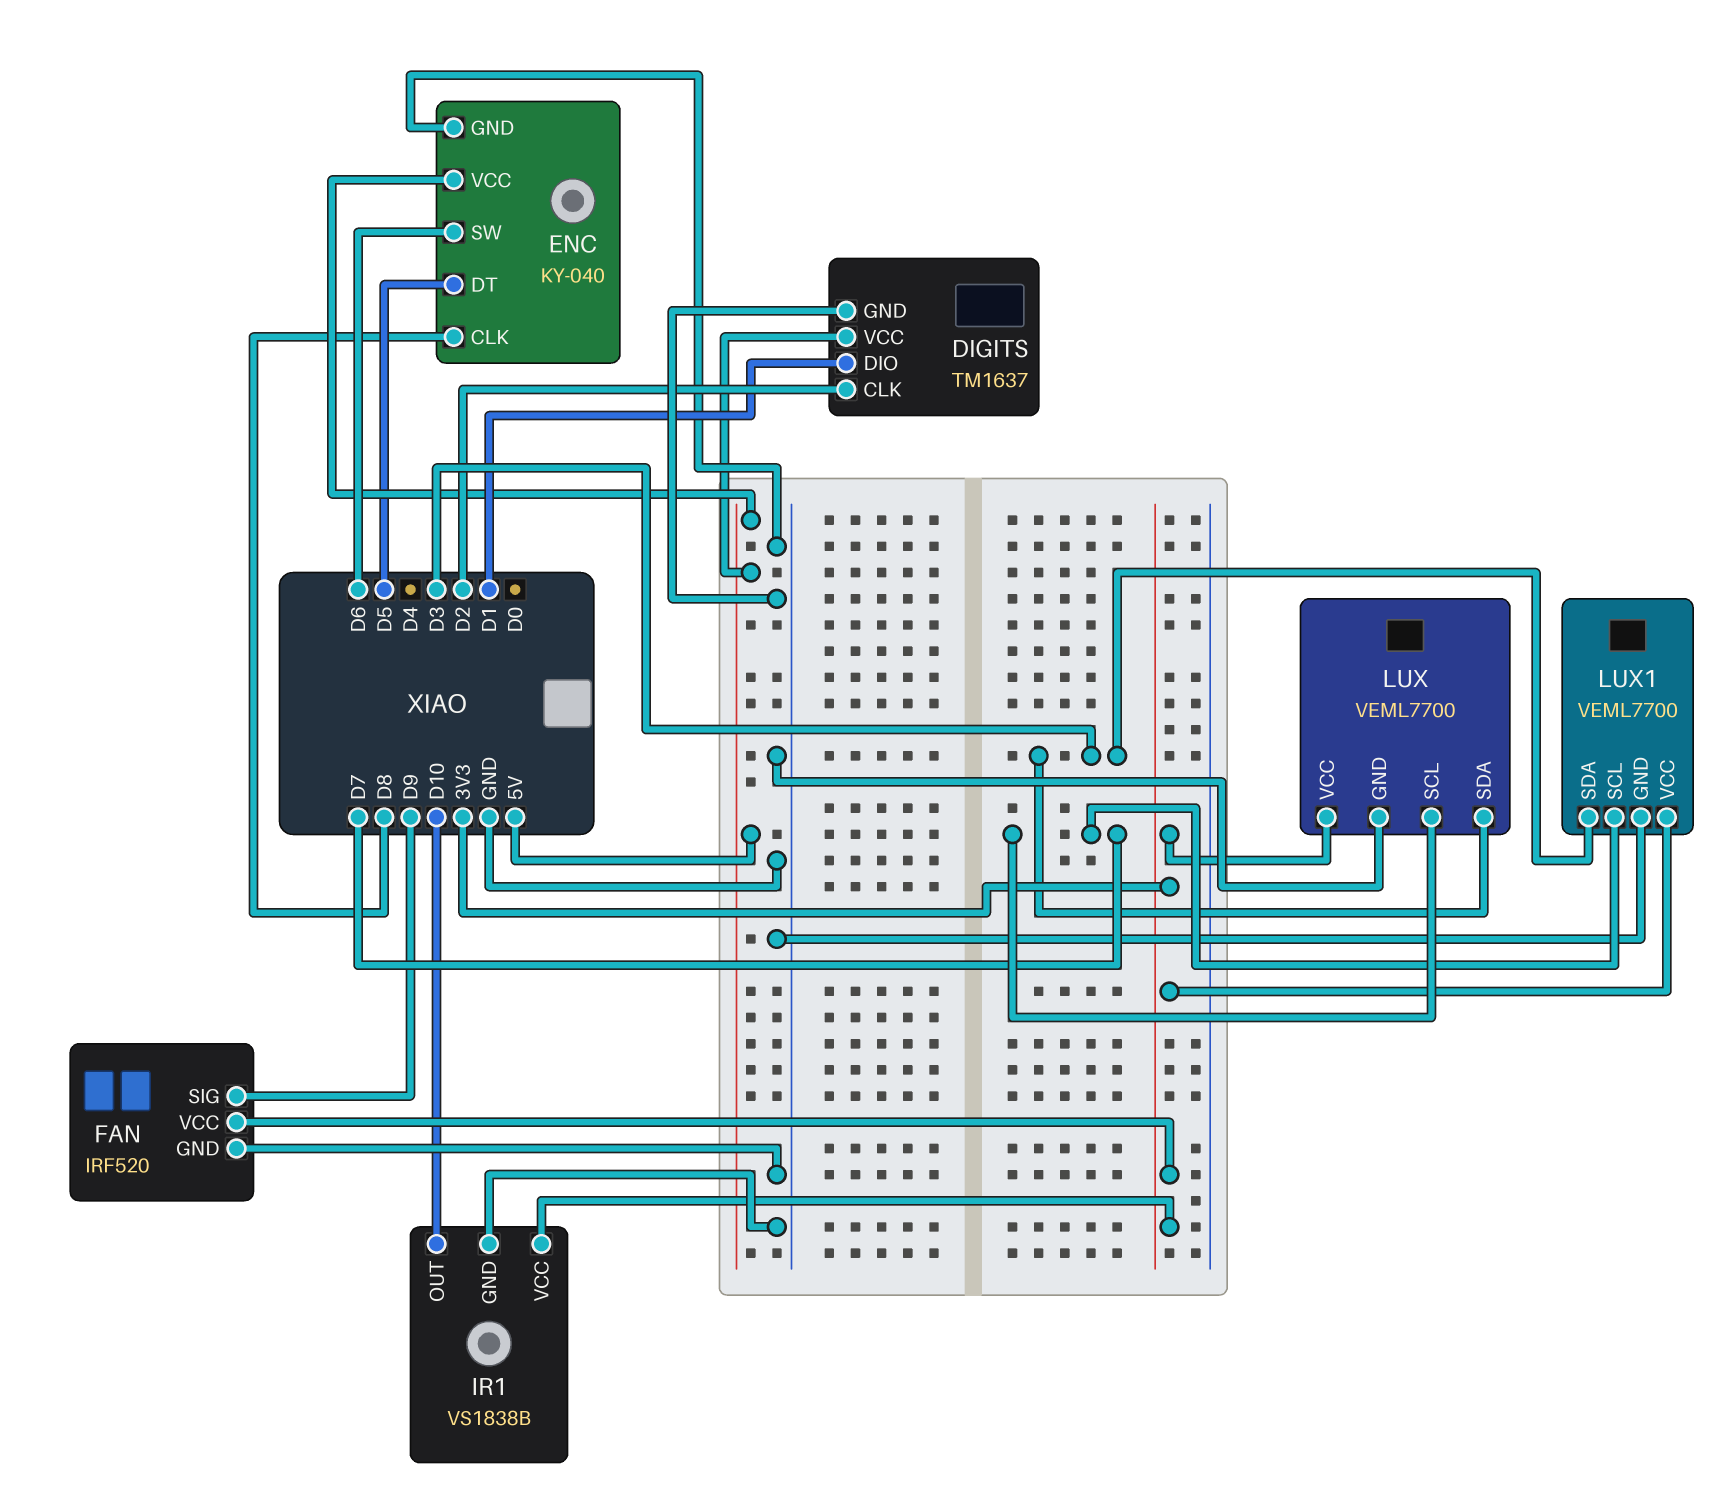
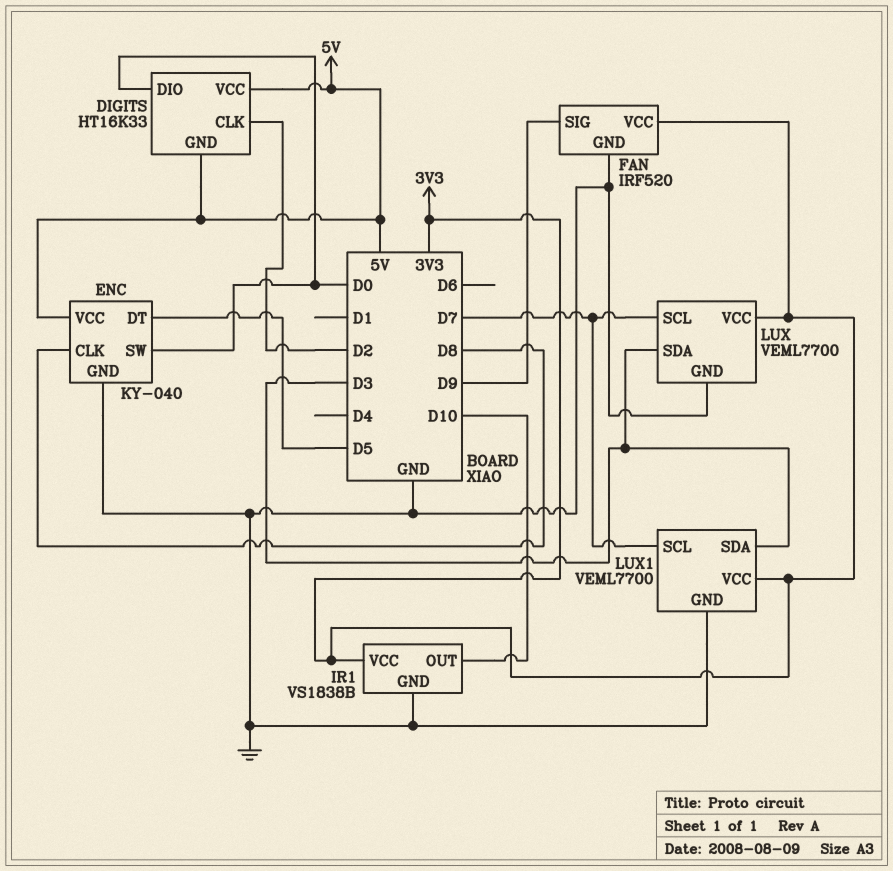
DIGITS: TM1637 -> HT16K33
DIGITS pin DIO: D1 -> D0
DIGITS pin GND: GND -> 5V
ENC pin SW: D6 -> D0

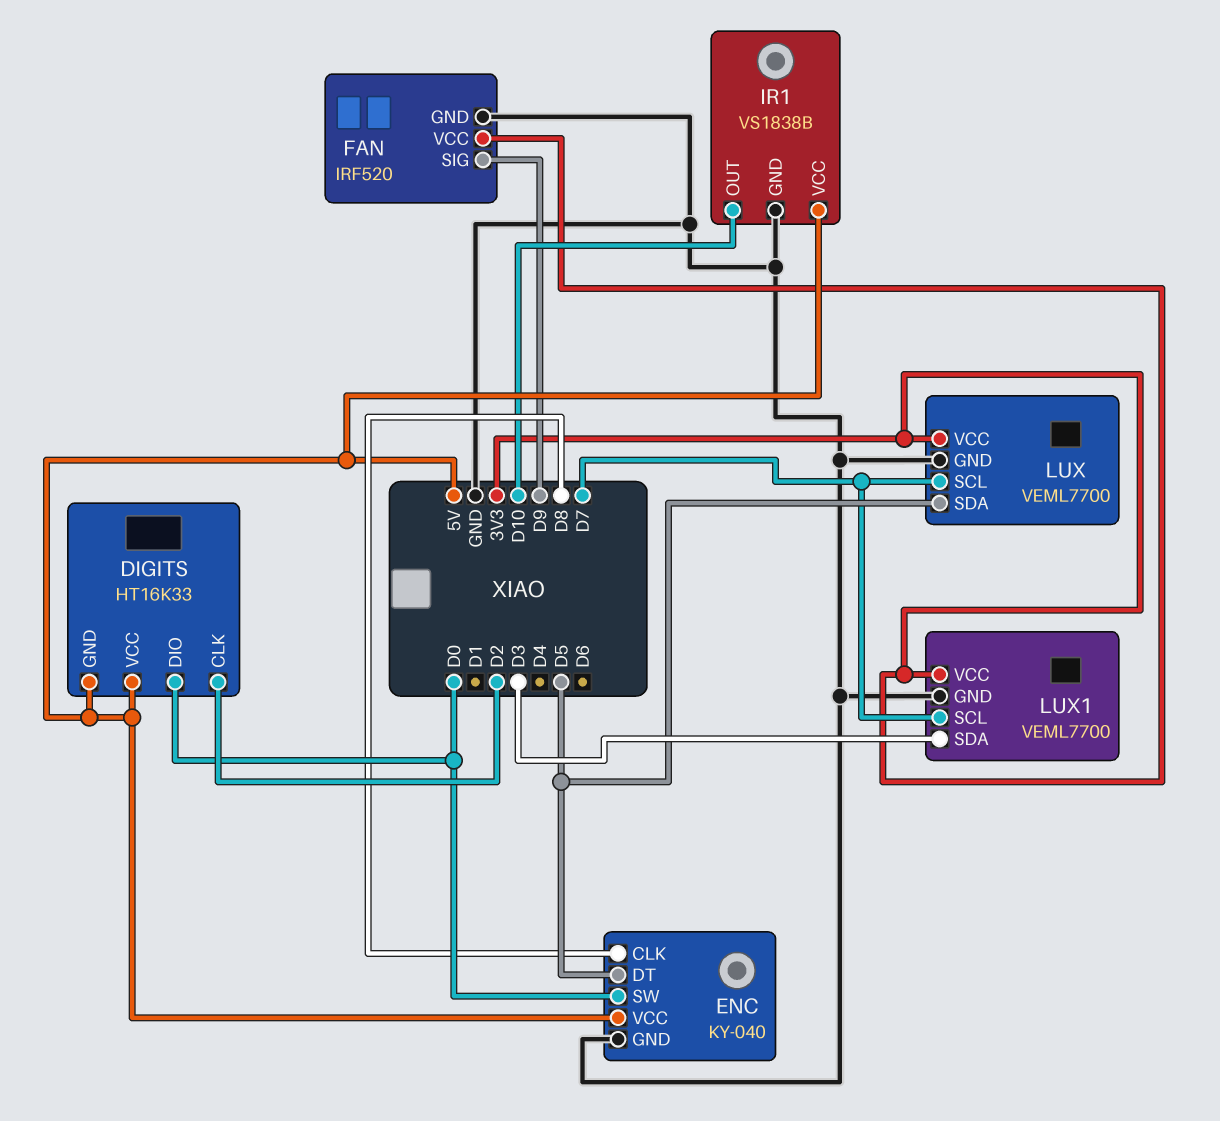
IR1 pin VCC: 3V3 -> 5V
LUX pin SDA: D3 -> D5

